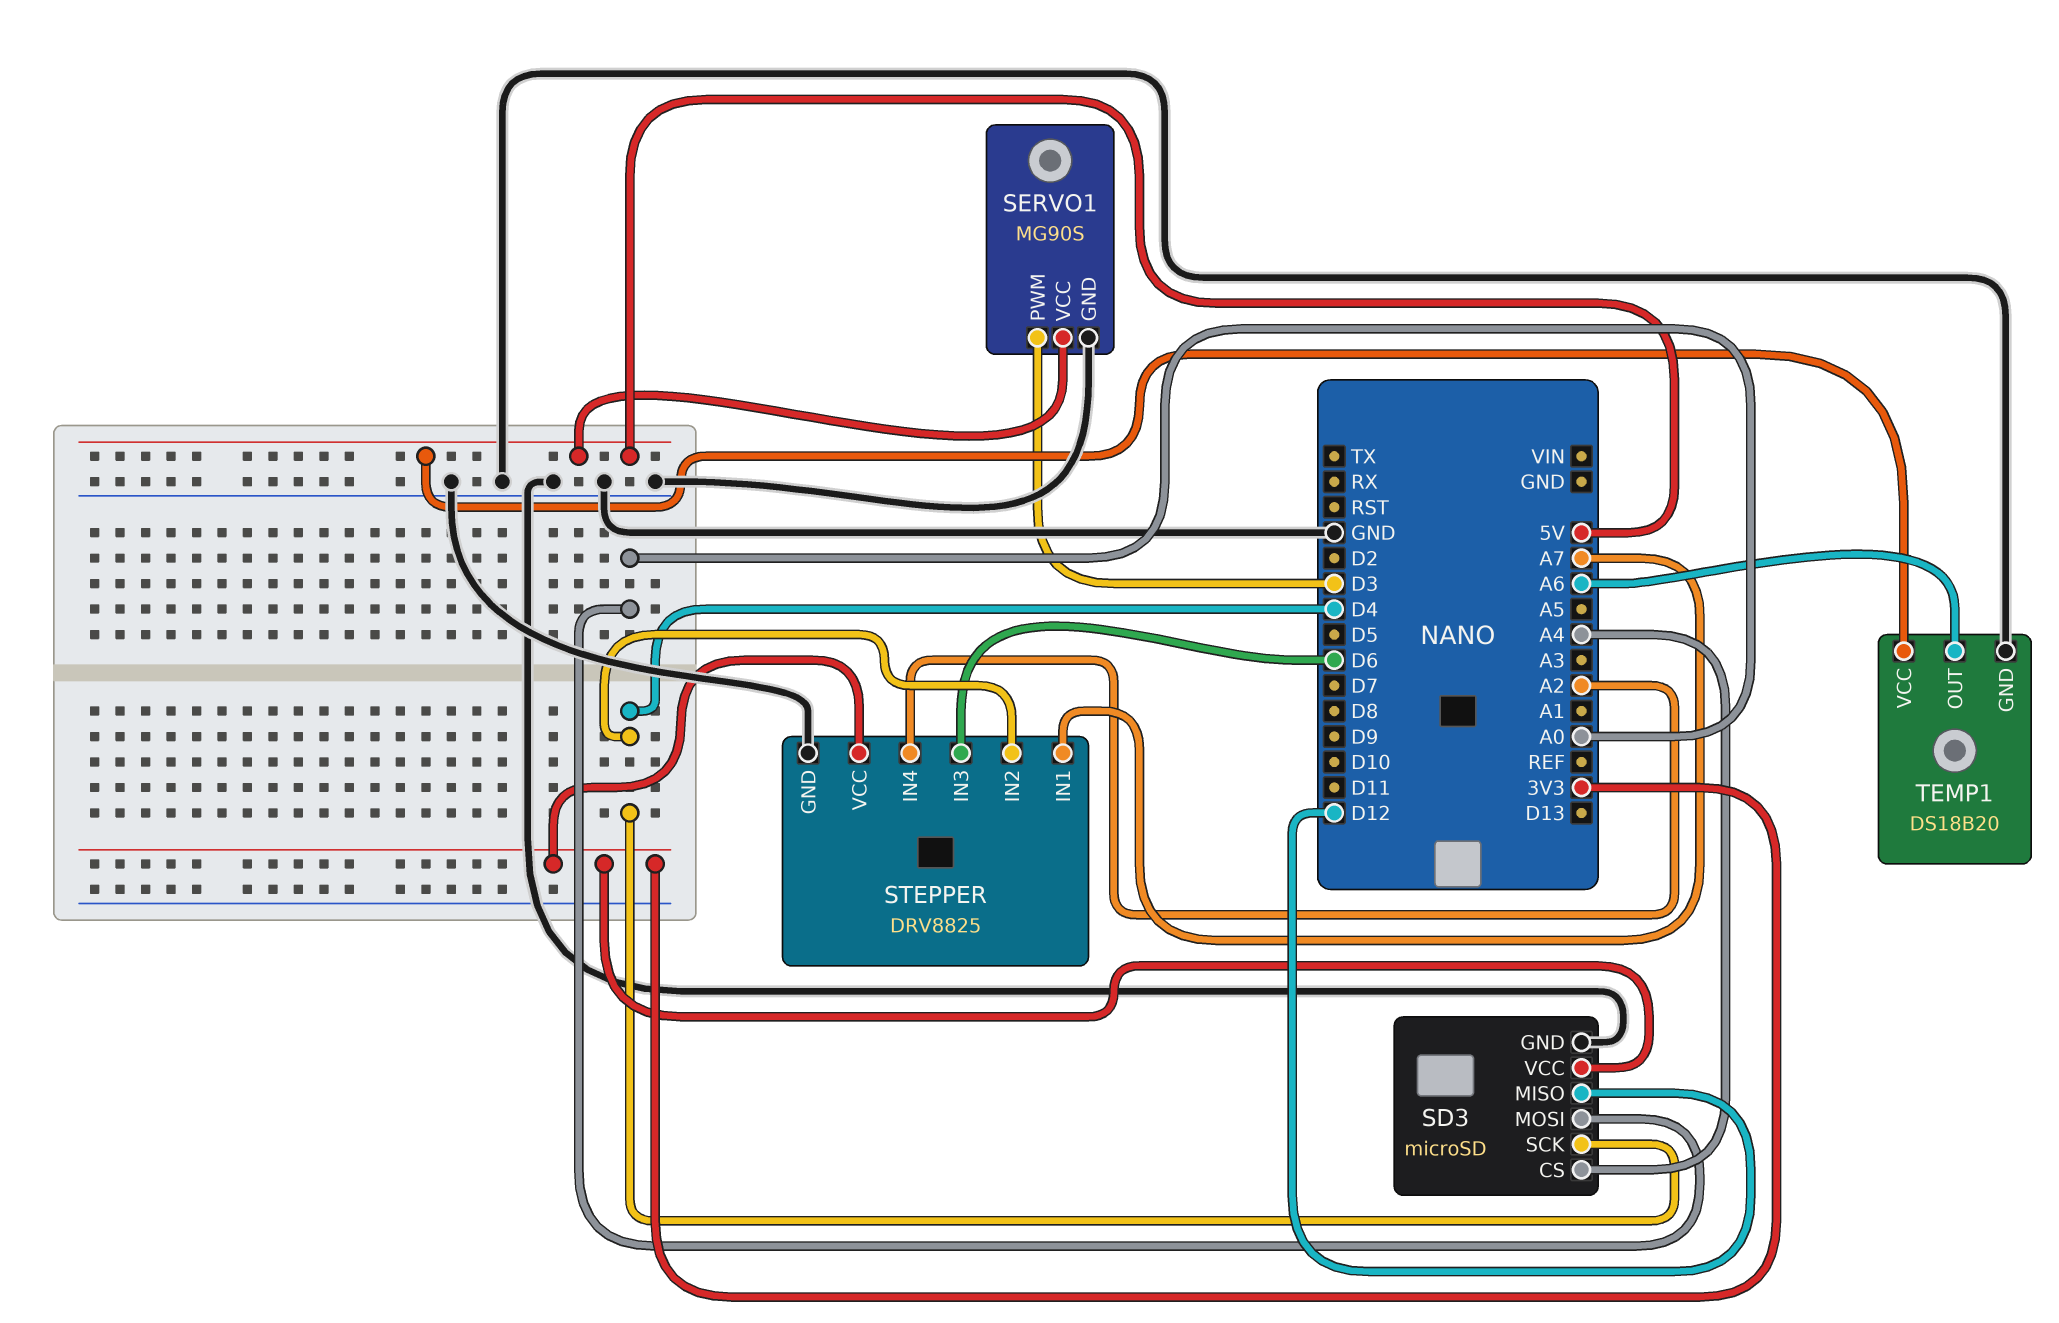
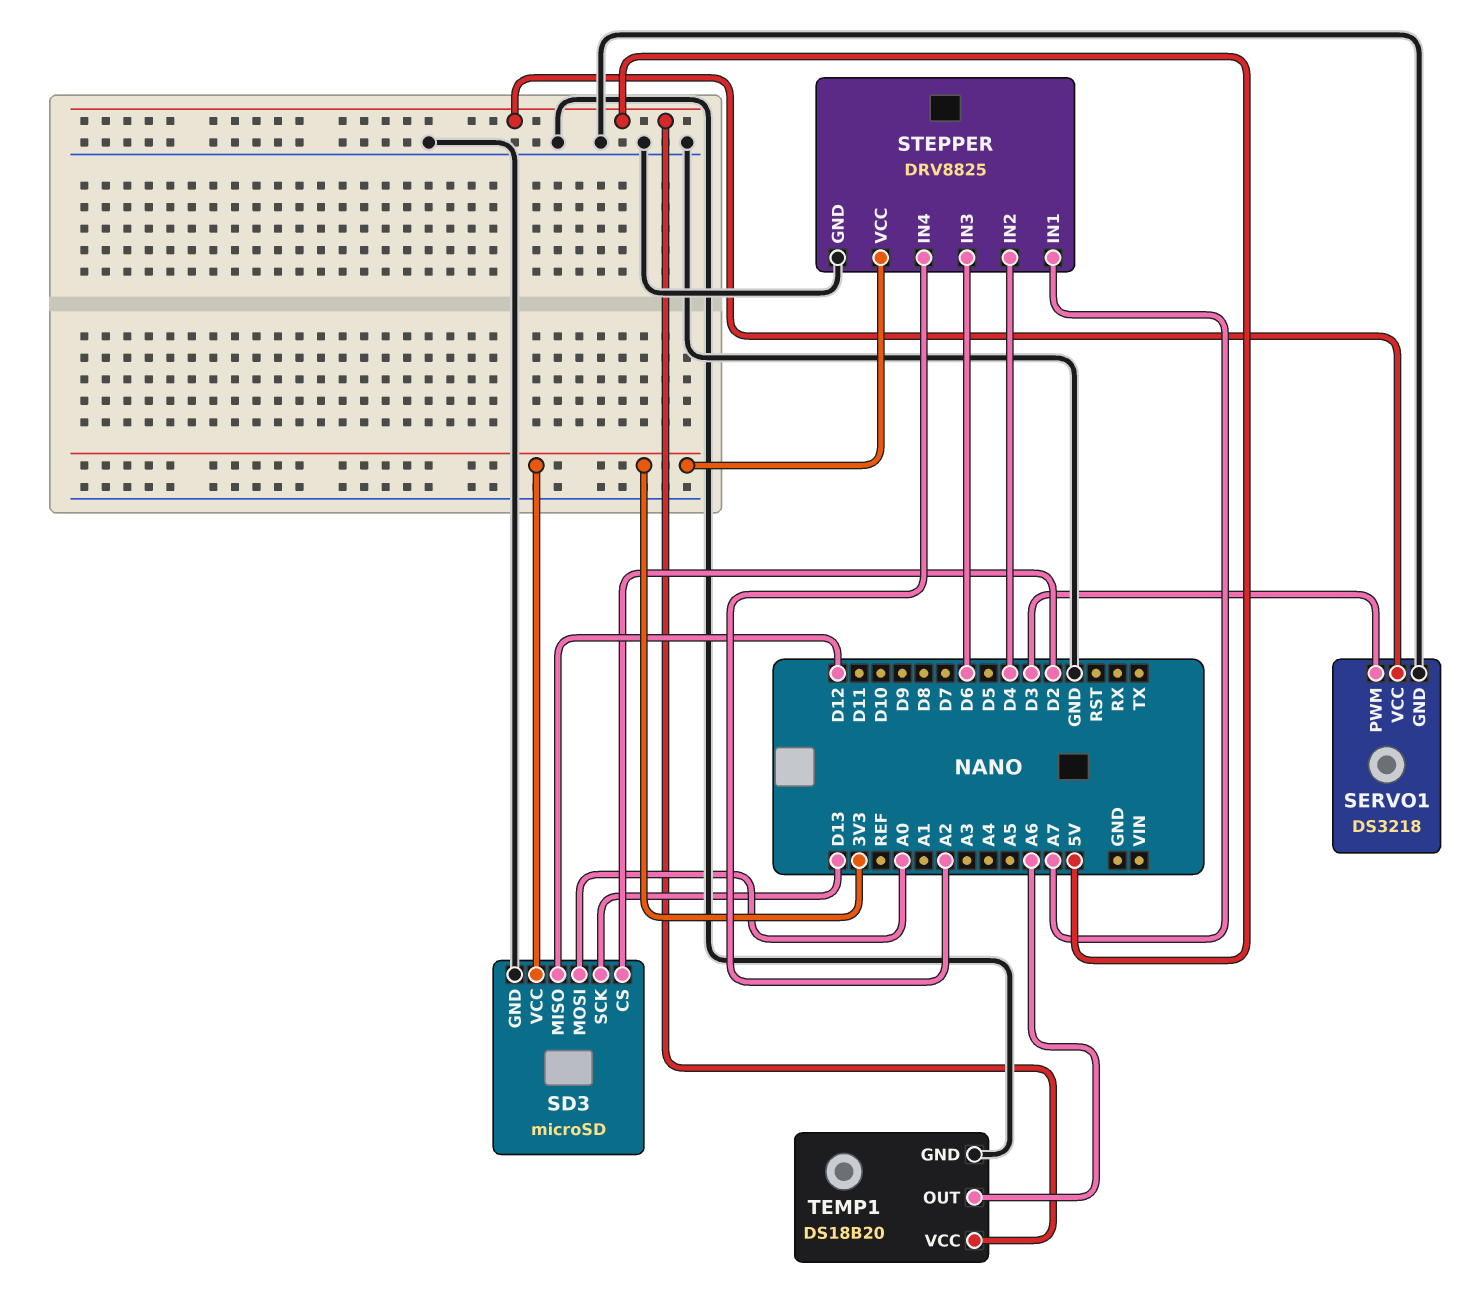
SD3 pin CS: A4 -> D2
SD3 pin SCK: D4 -> D13
SERVO1: MG90S -> DS3218

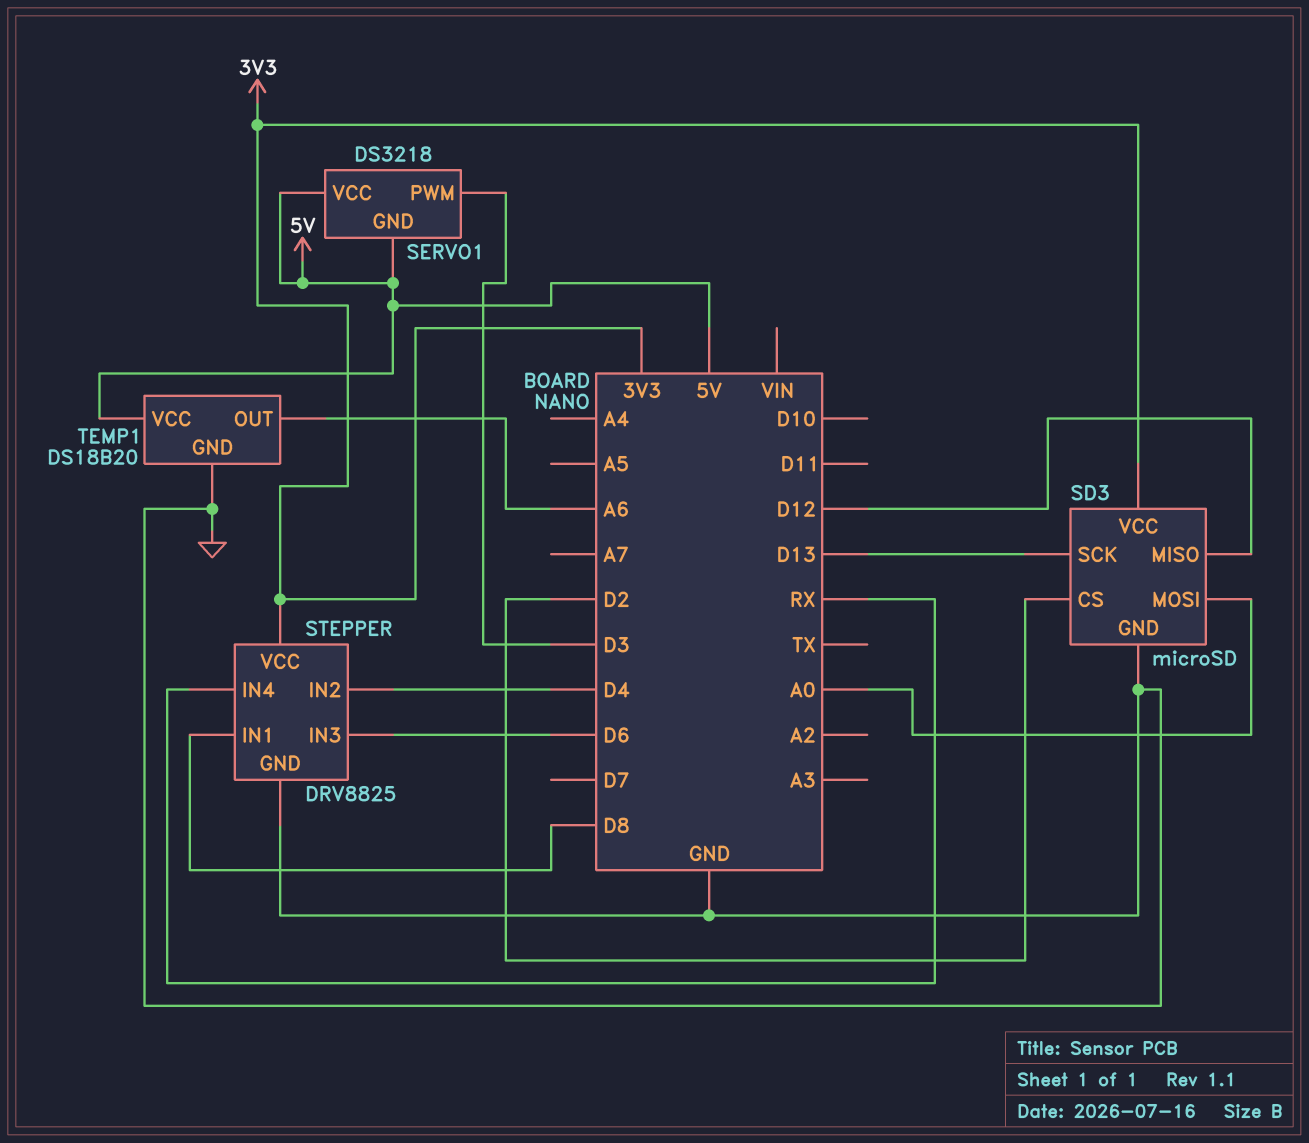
SERVO1 pin GND: GND -> 5V
STEPPER pin IN1: A7 -> D8
STEPPER pin IN4: A2 -> RX

